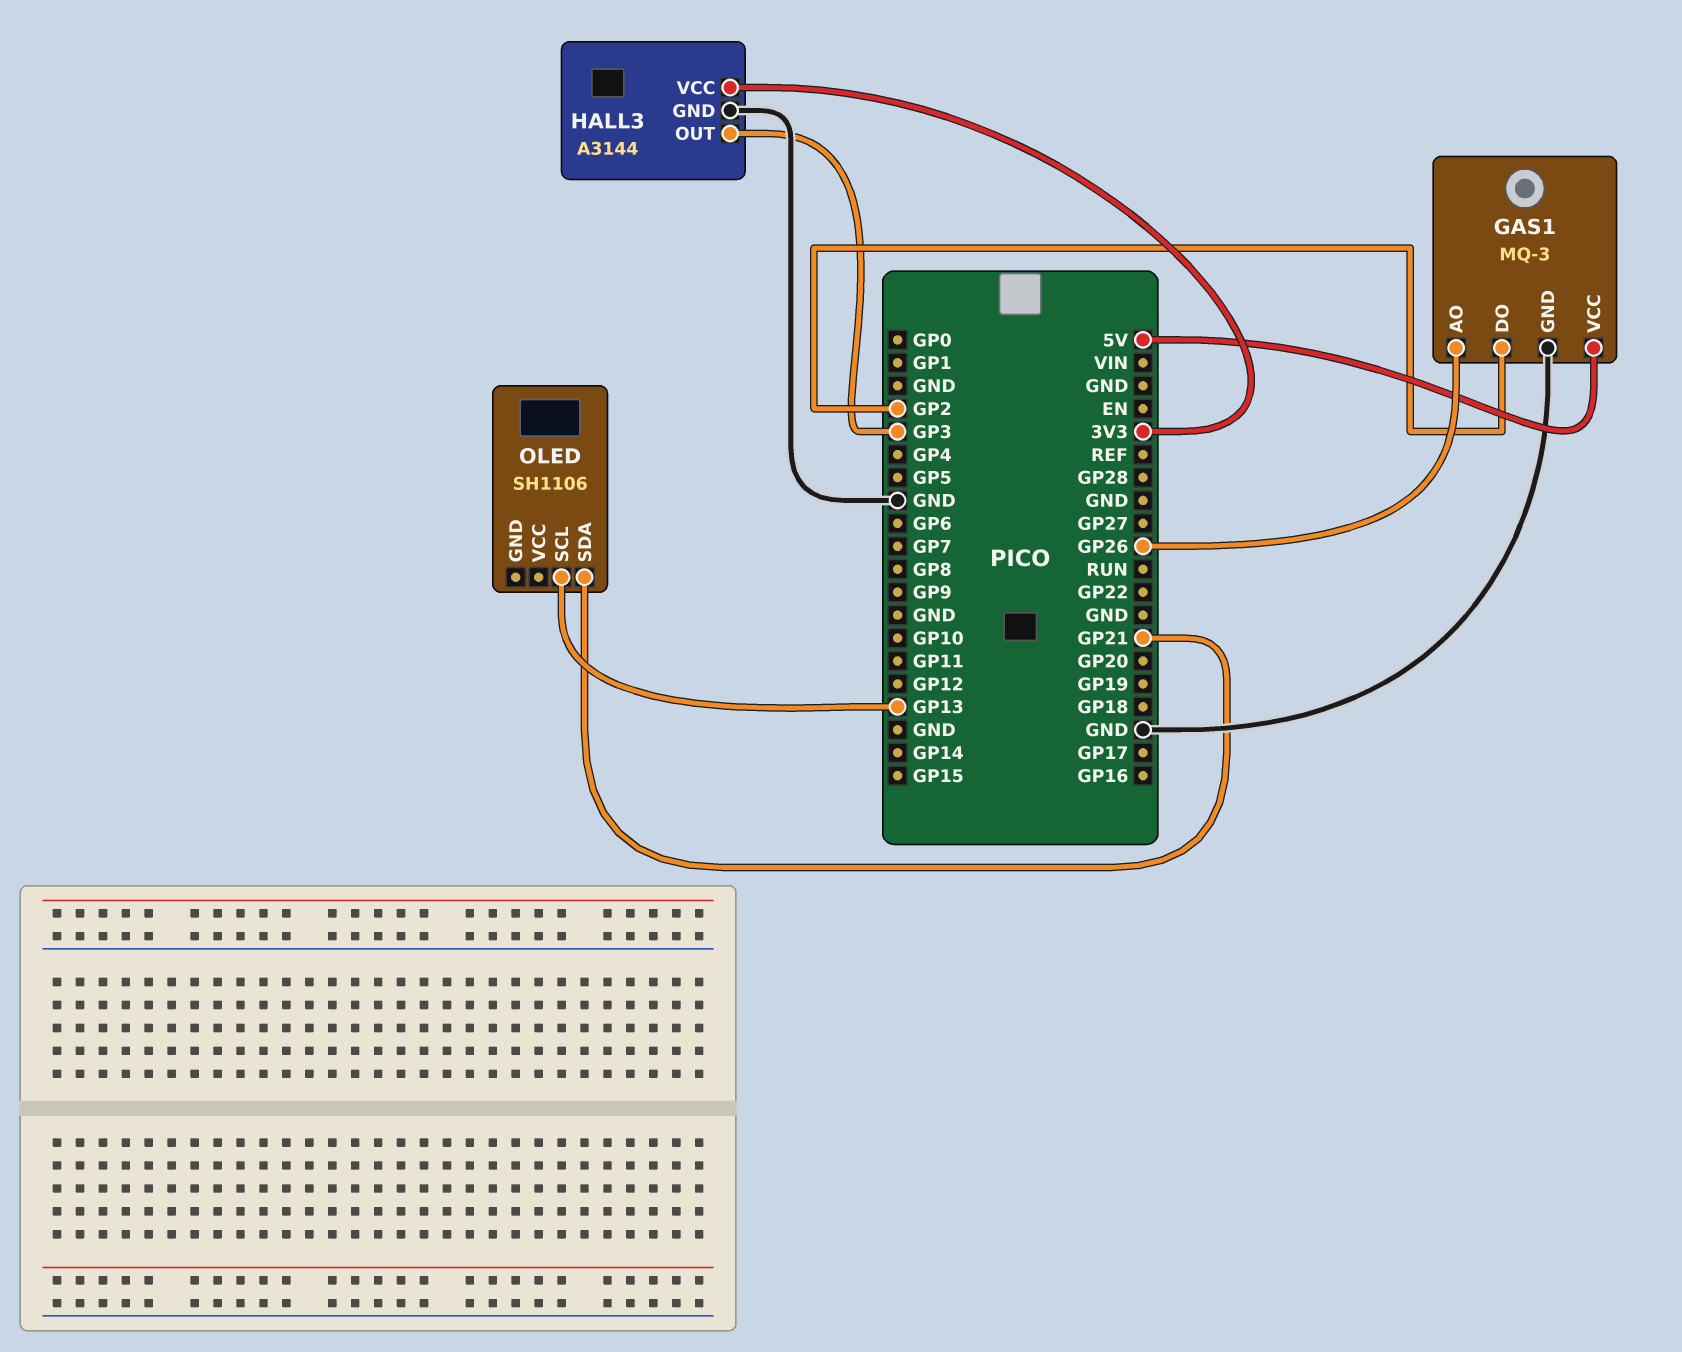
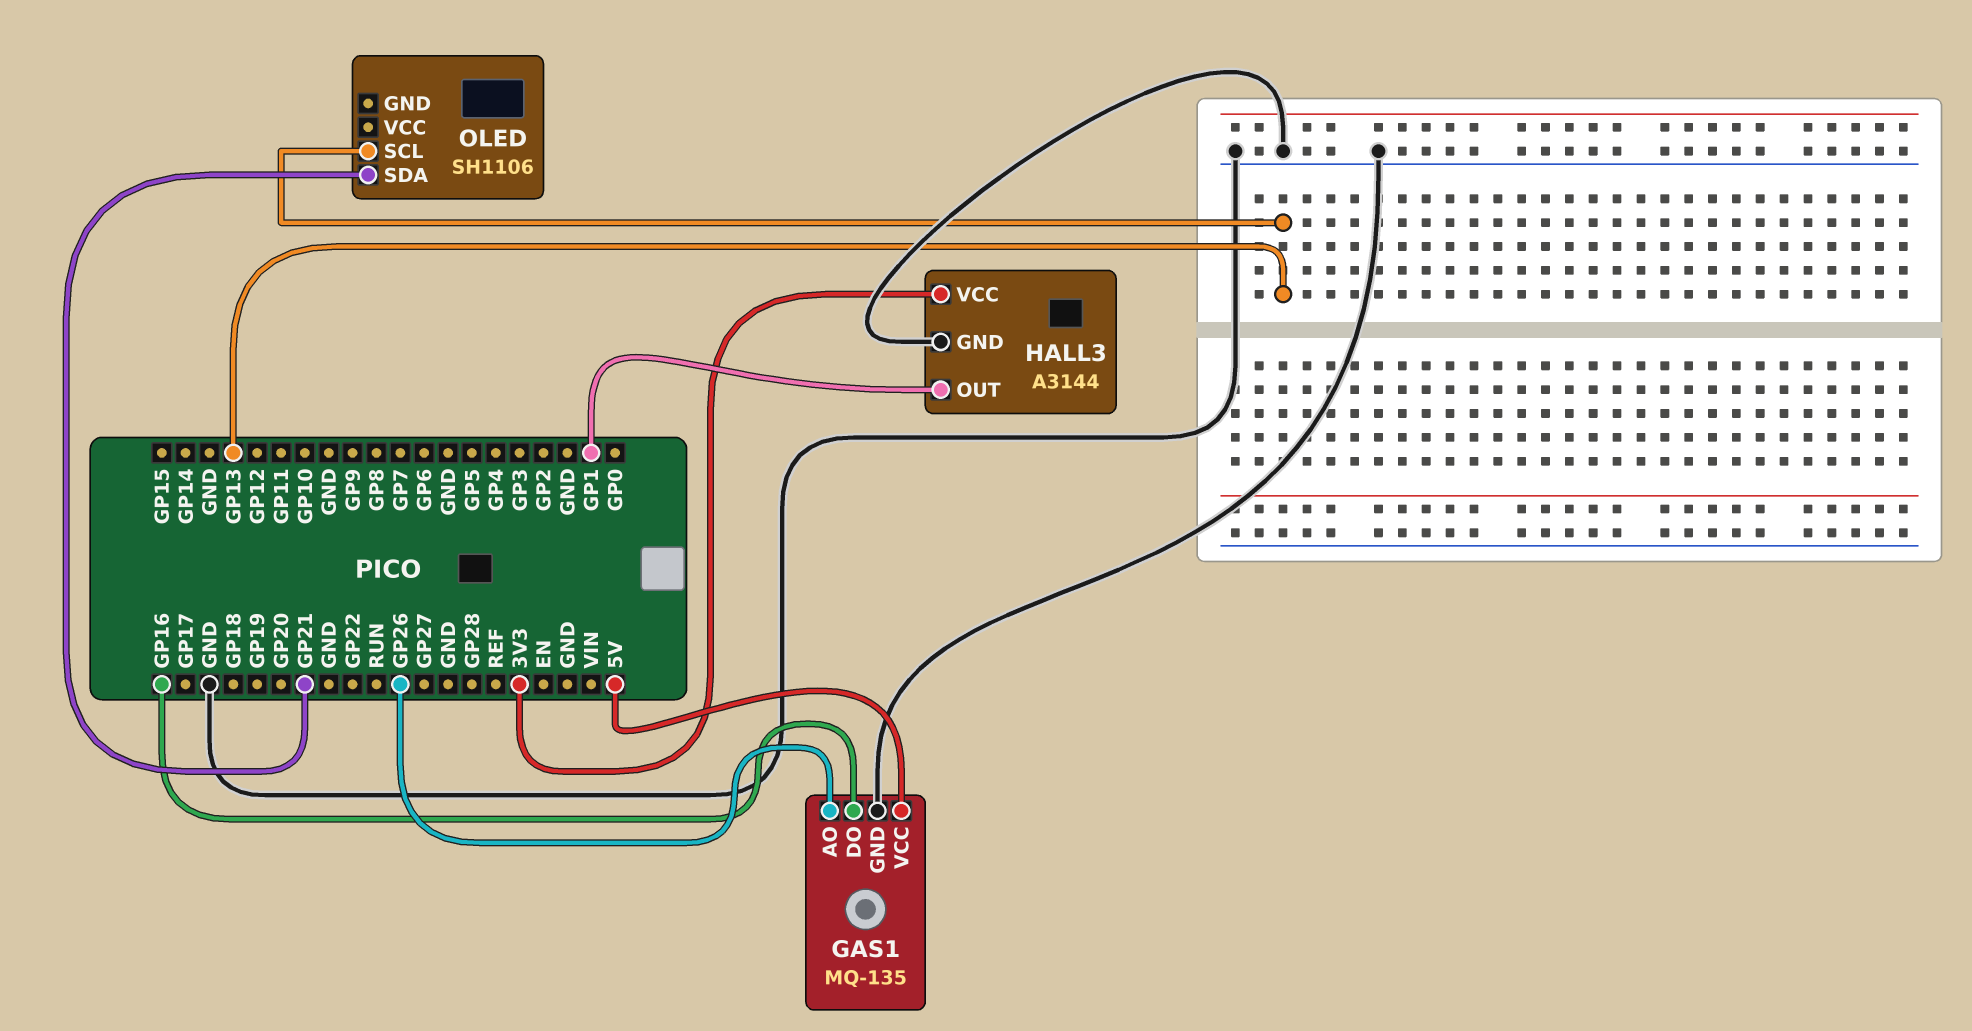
GAS1: MQ-3 -> MQ-135
GAS1 pin DO: GP2 -> GP16
HALL3 pin OUT: GP3 -> GP1

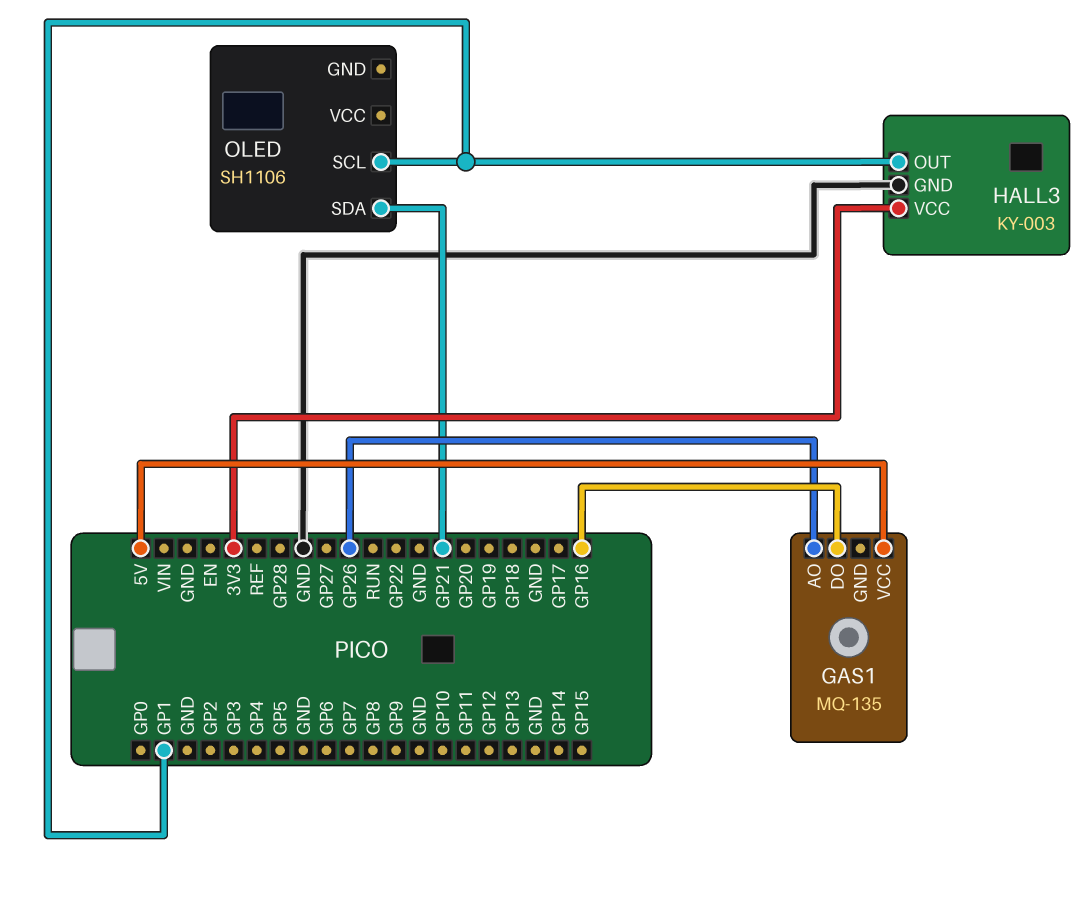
GAS1 pin GND: GND -> none
HALL3: A3144 -> KY-003
OLED pin SCL: GP13 -> GP1

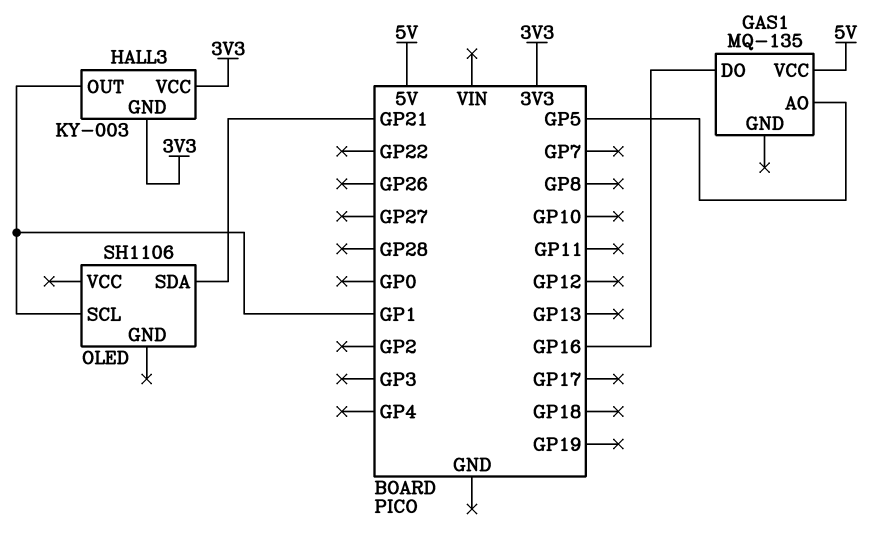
GAS1 pin AO: GP26 -> GP5
HALL3 pin GND: GND -> 3V3

